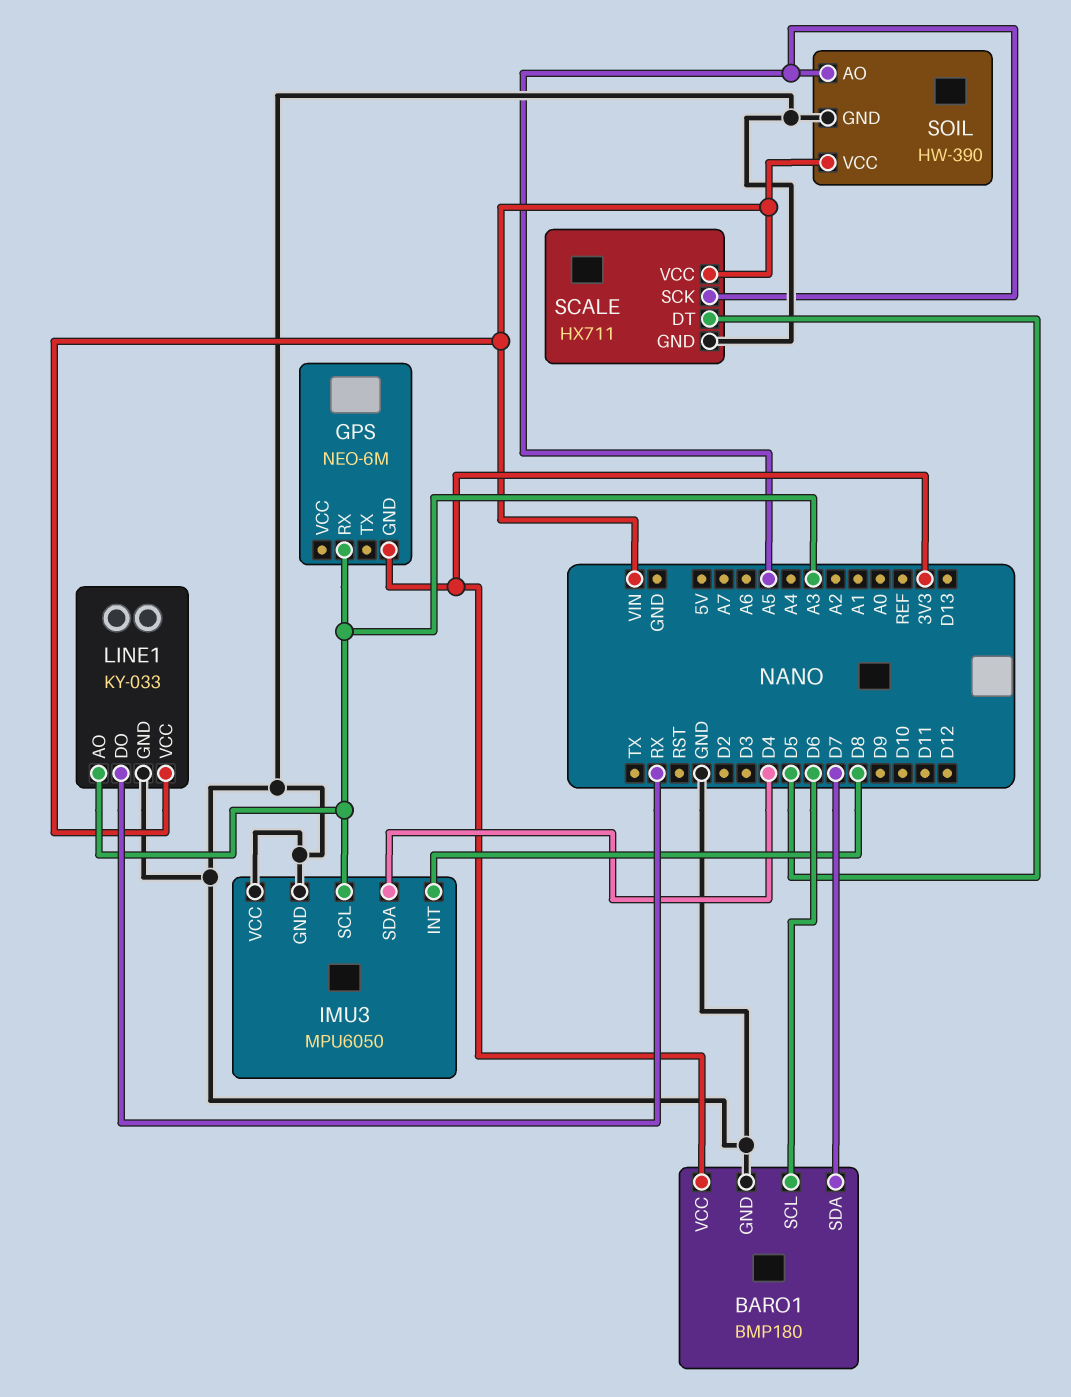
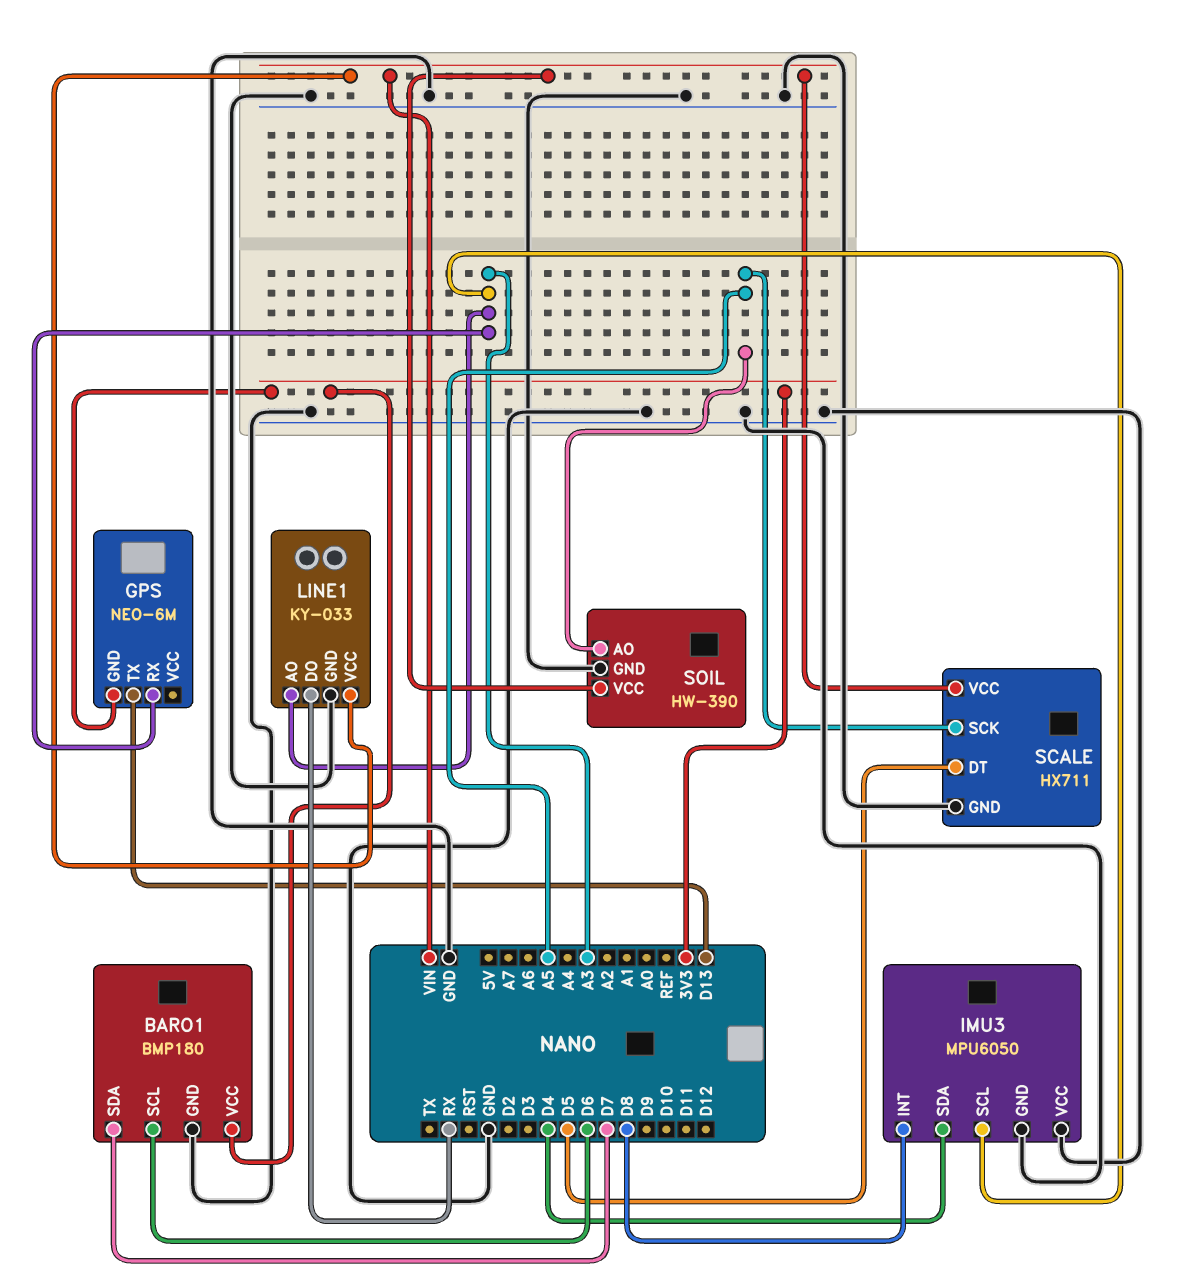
GPS pin TX: none -> D13

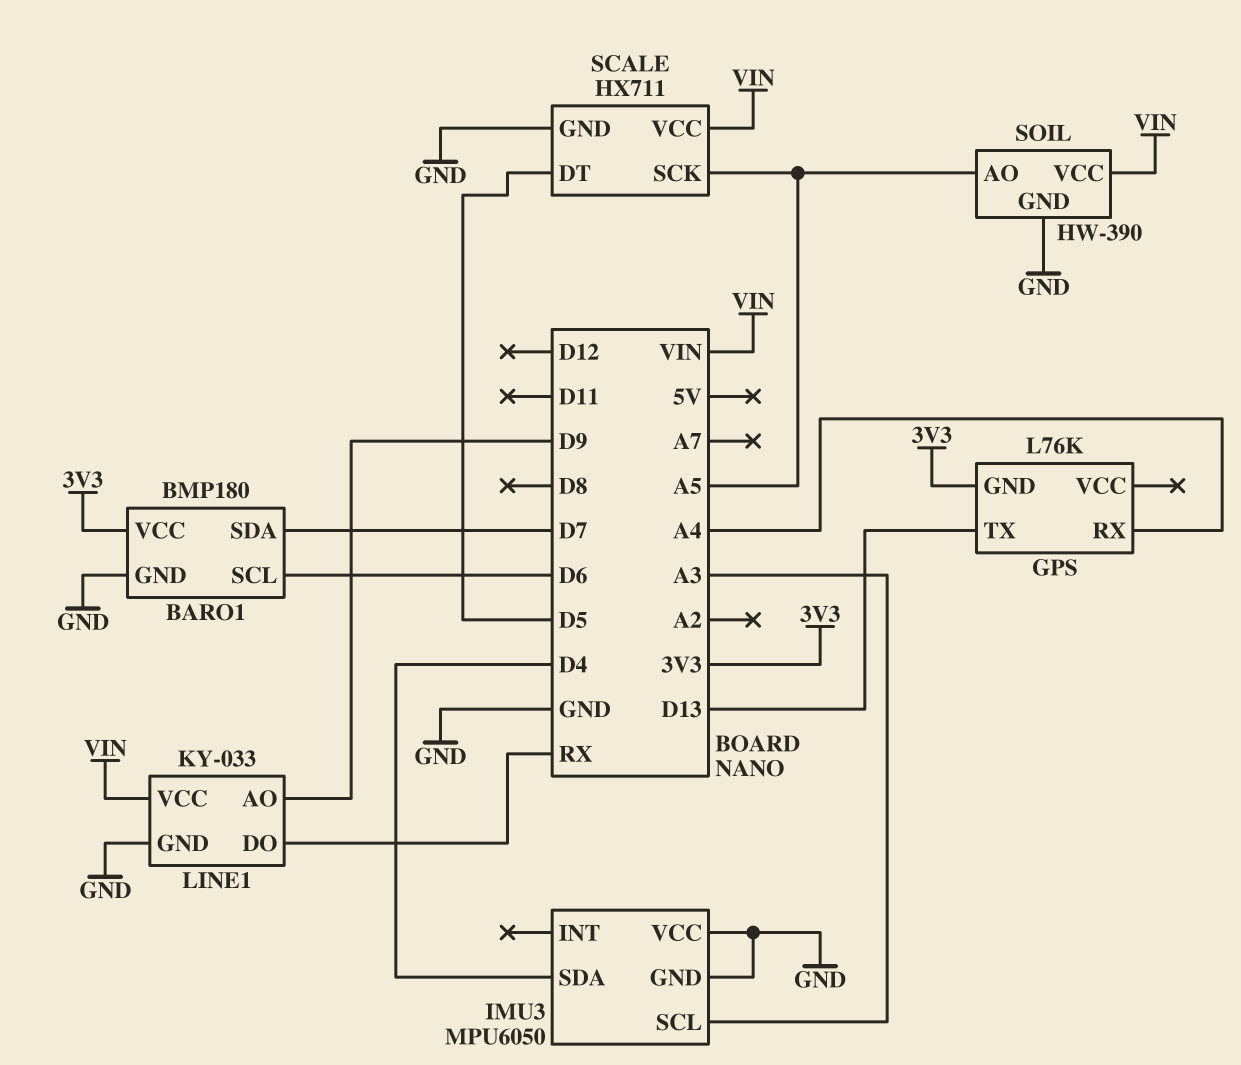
GPS: NEO-6M -> L76K
GPS pin RX: A3 -> A4
IMU3 pin INT: D8 -> none
LINE1 pin AO: A3 -> D9

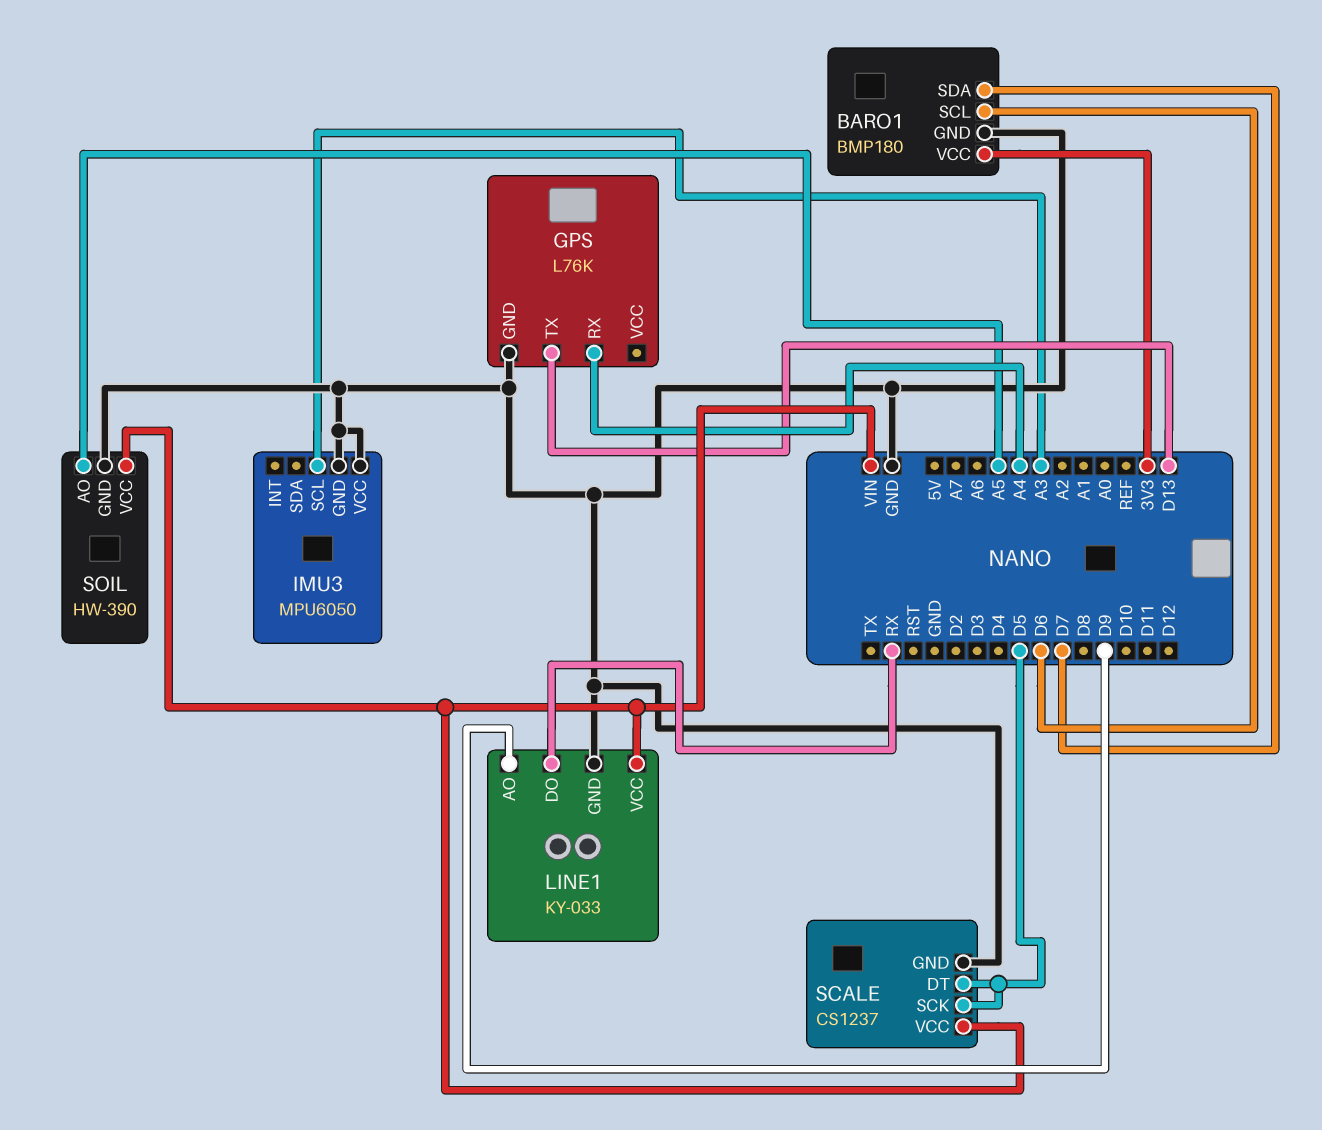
GPS pin GND: 3V3 -> GND
IMU3 pin SDA: D4 -> none
SCALE: HX711 -> CS1237
SCALE pin SCK: A5 -> D5

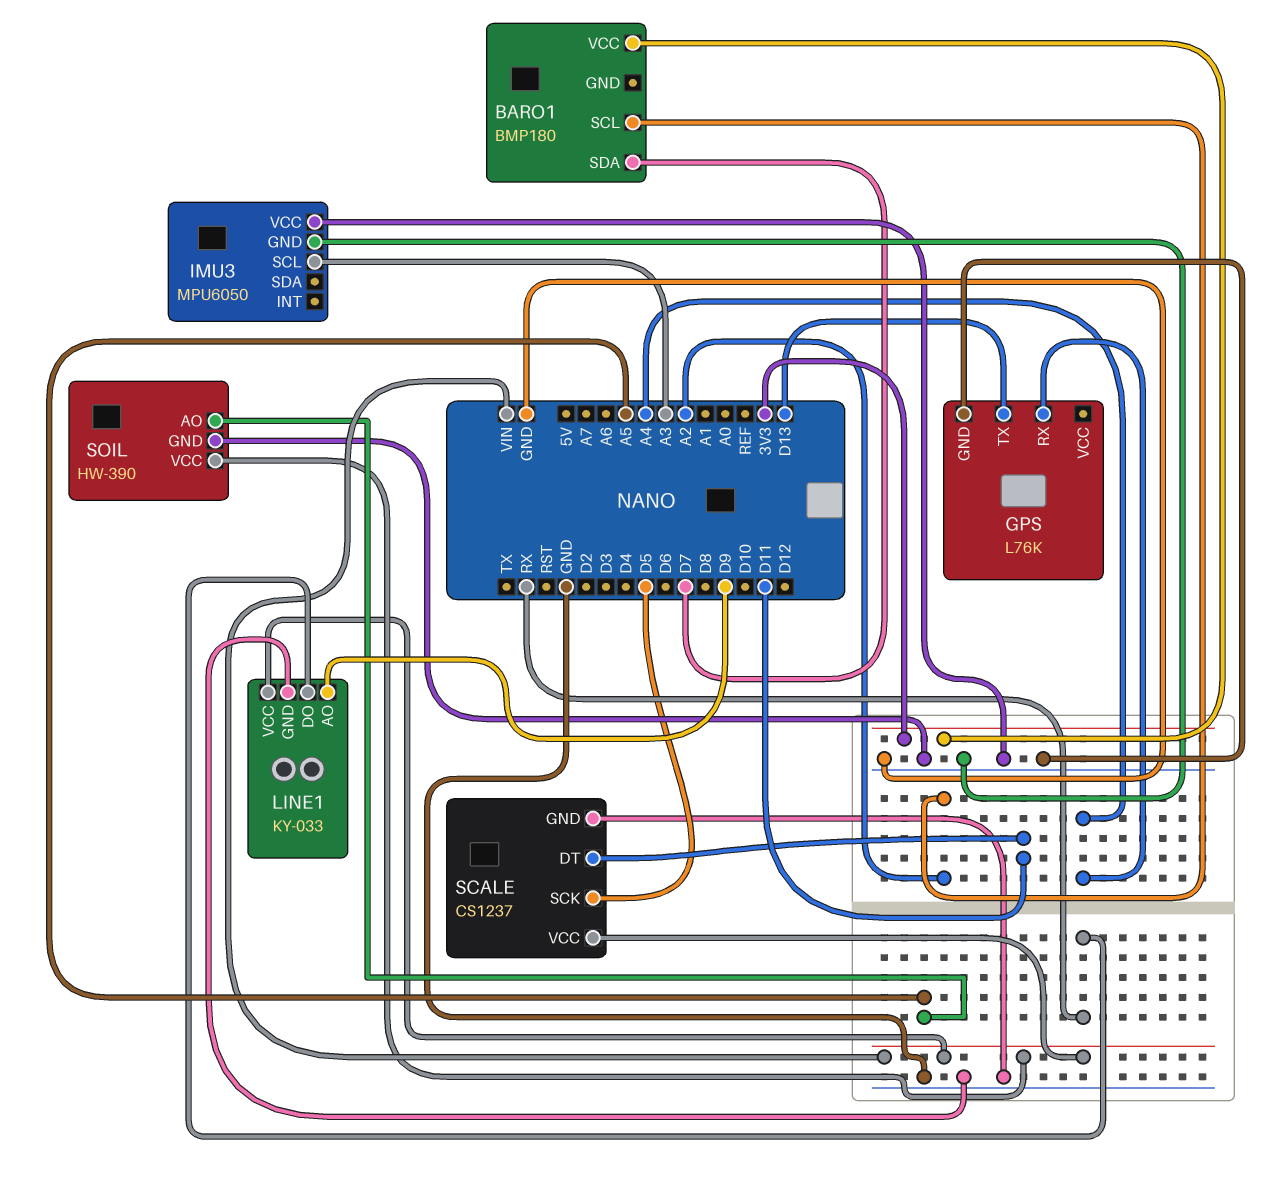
BARO1 pin GND: GND -> none
BARO1 pin SCL: D6 -> A2
SCALE pin DT: D5 -> D11

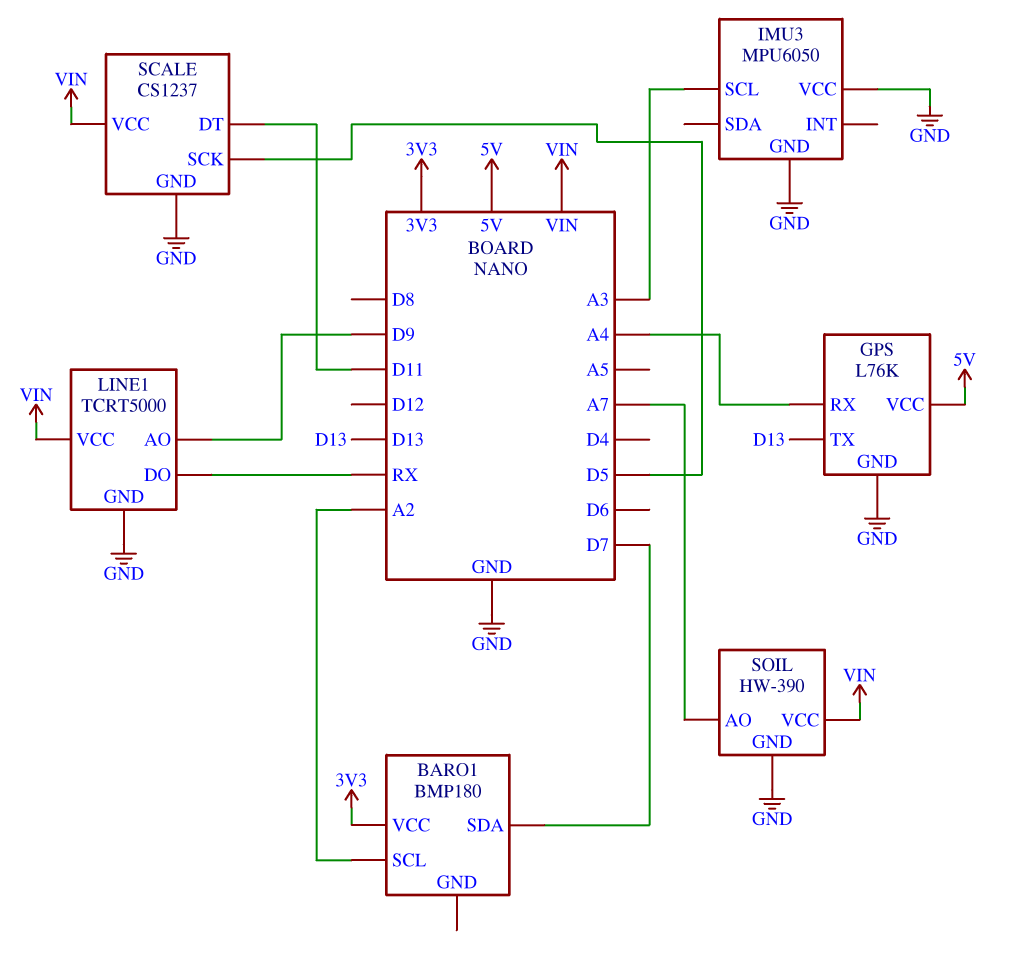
GPS pin VCC: none -> 5V
LINE1: KY-033 -> TCRT5000
SOIL pin AO: A5 -> A7

